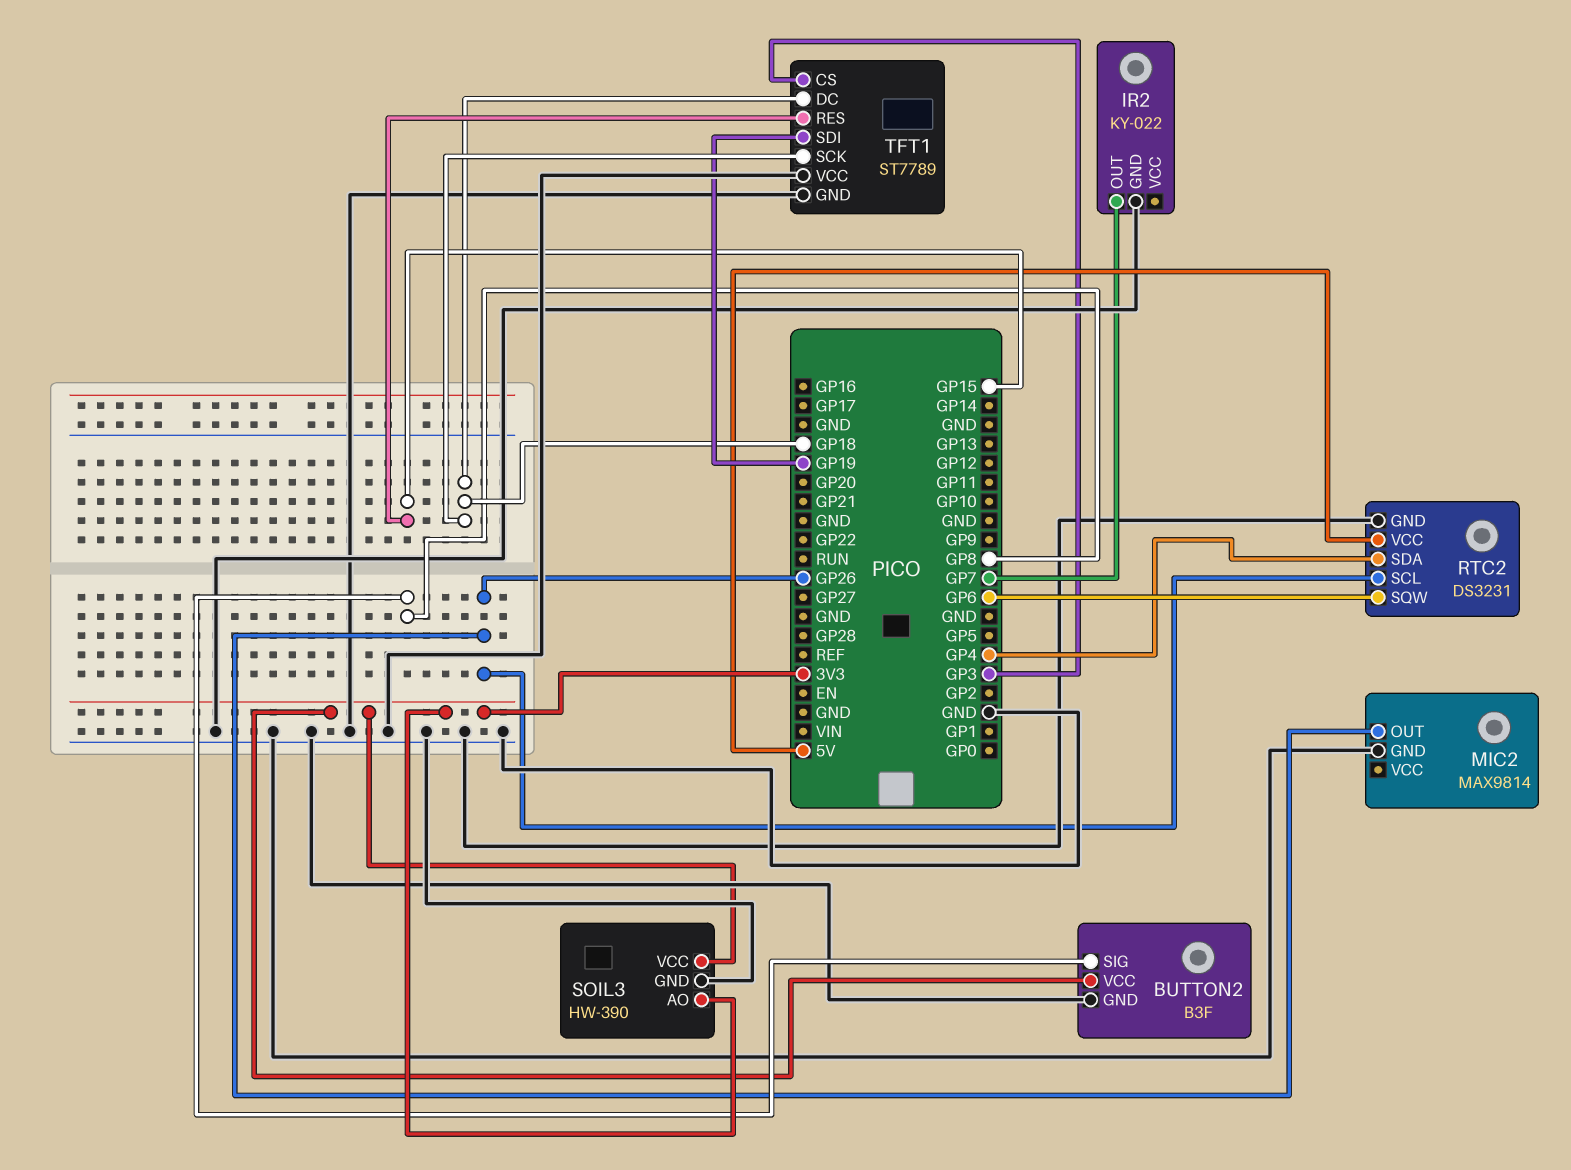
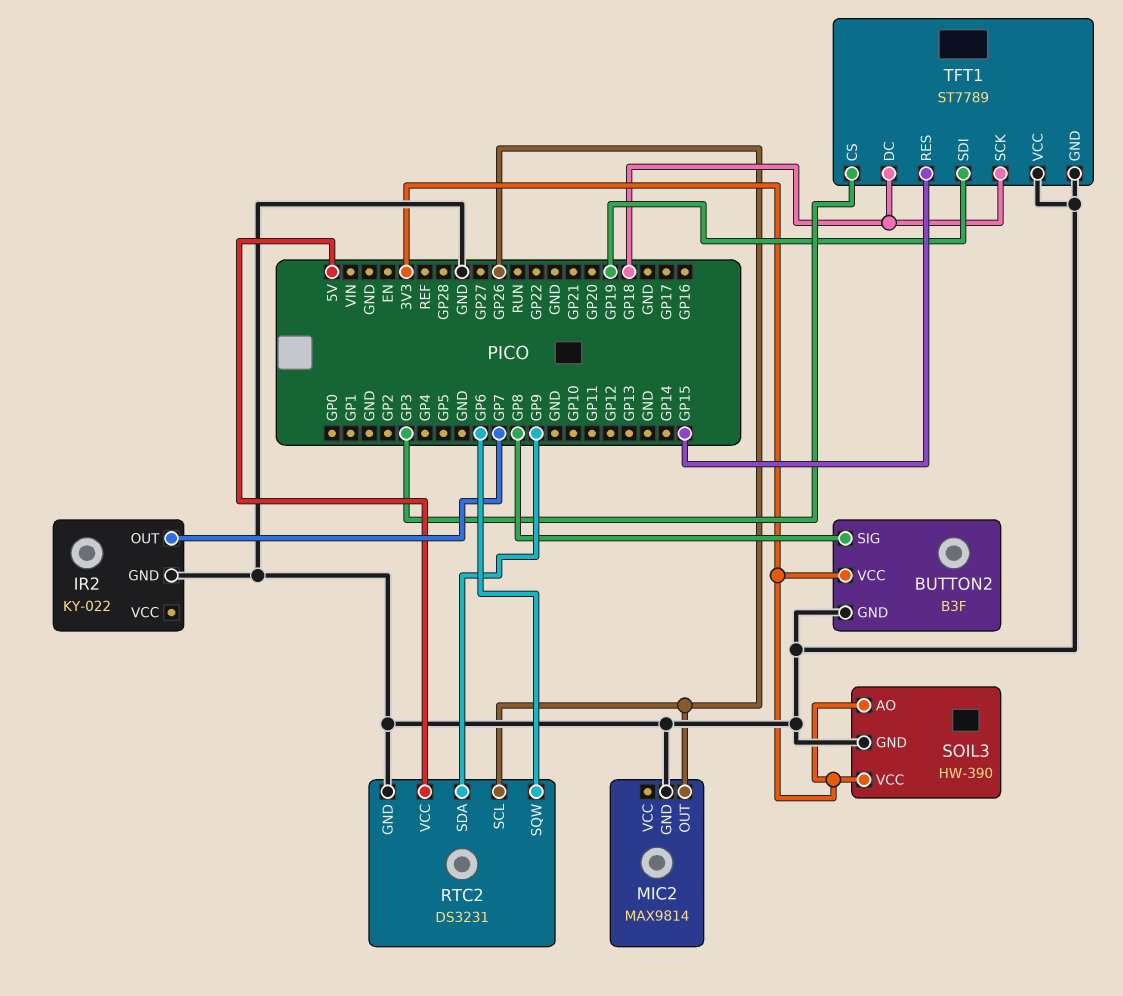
RTC2 pin SDA: GP4 -> GP9

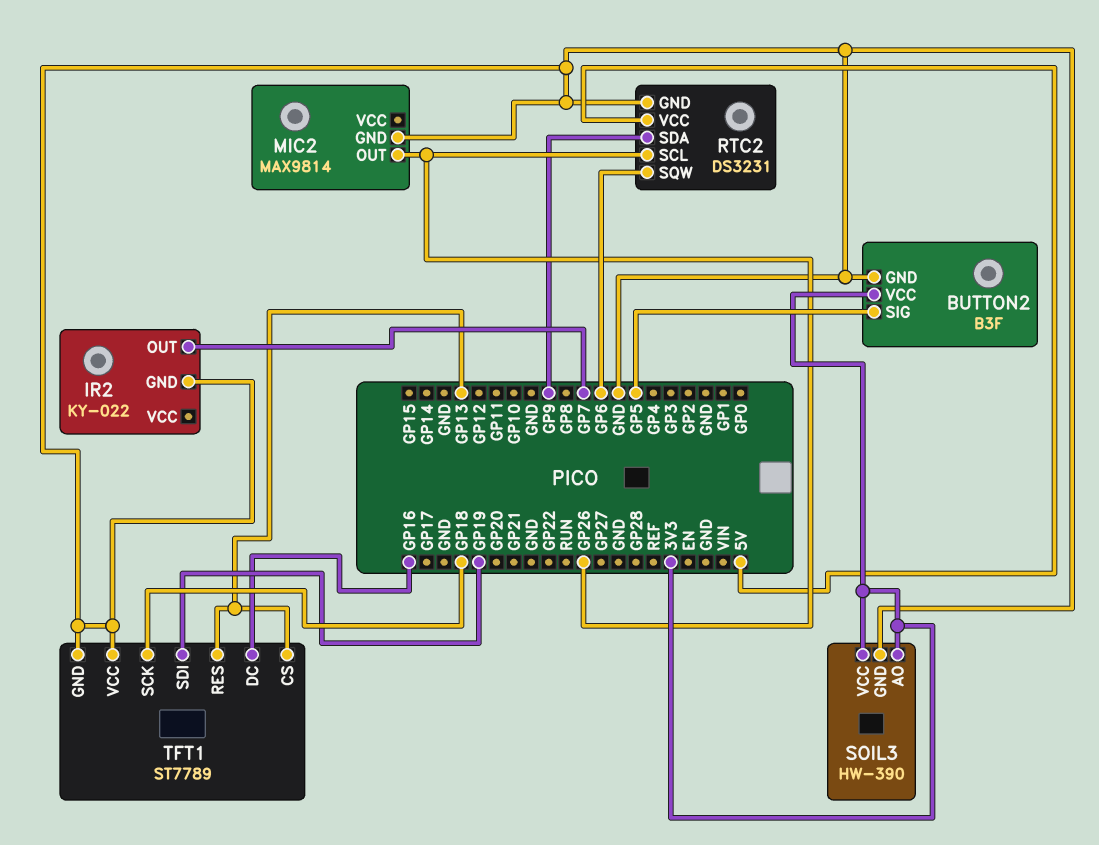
BUTTON2 pin SIG: GP8 -> GP5
TFT1 pin CS: GP3 -> GP13
TFT1 pin DC: GP18 -> GP16
TFT1 pin RES: GP15 -> GP13

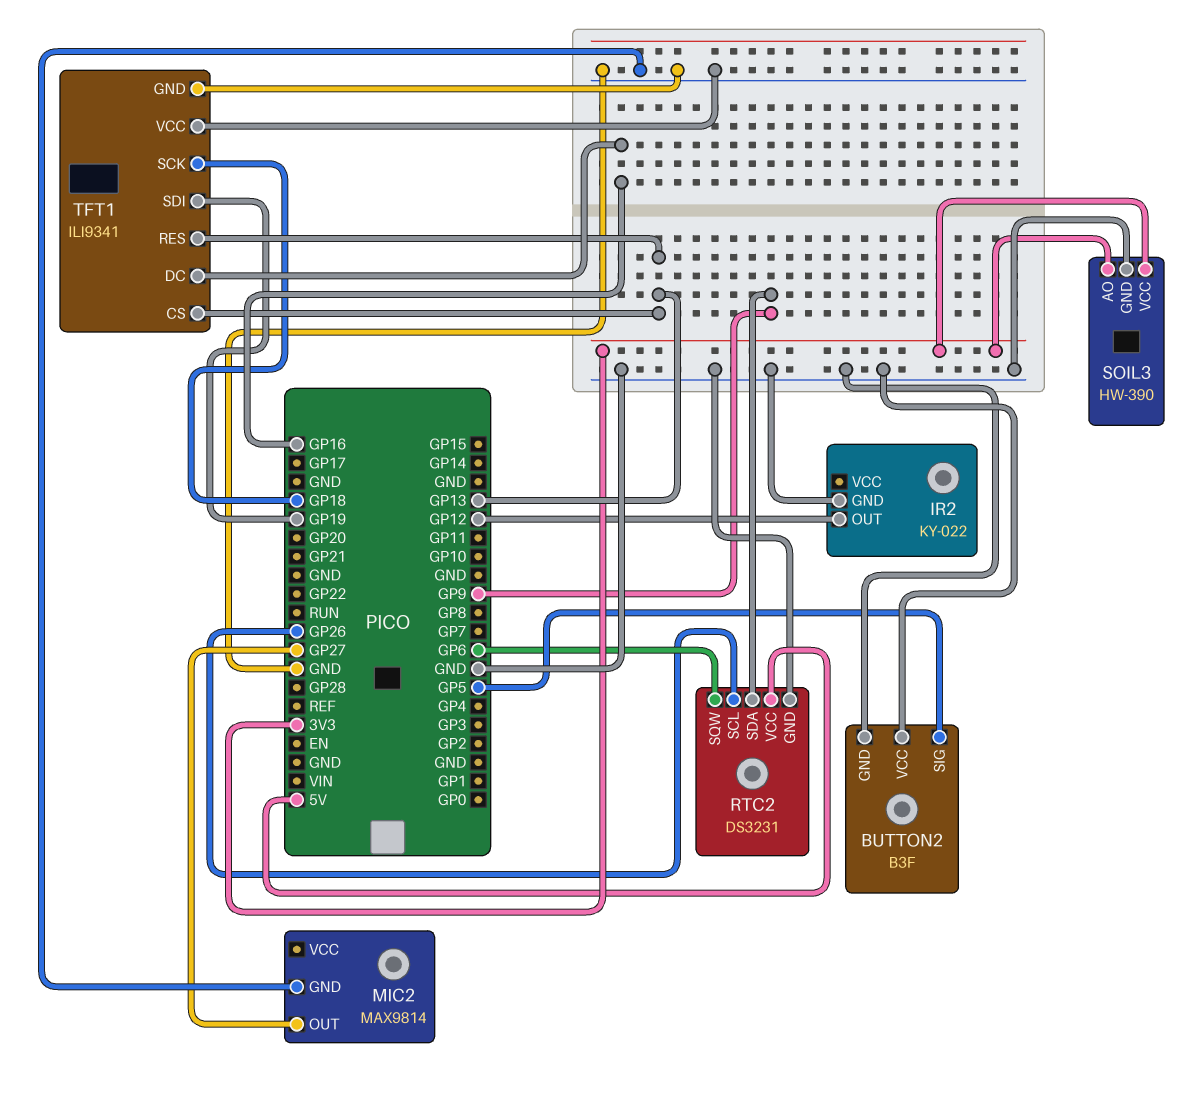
BUTTON2 pin VCC: 3V3 -> GND
IR2 pin OUT: GP7 -> GP12
MIC2 pin OUT: GP26 -> GP27
TFT1: ST7789 -> ILI9341

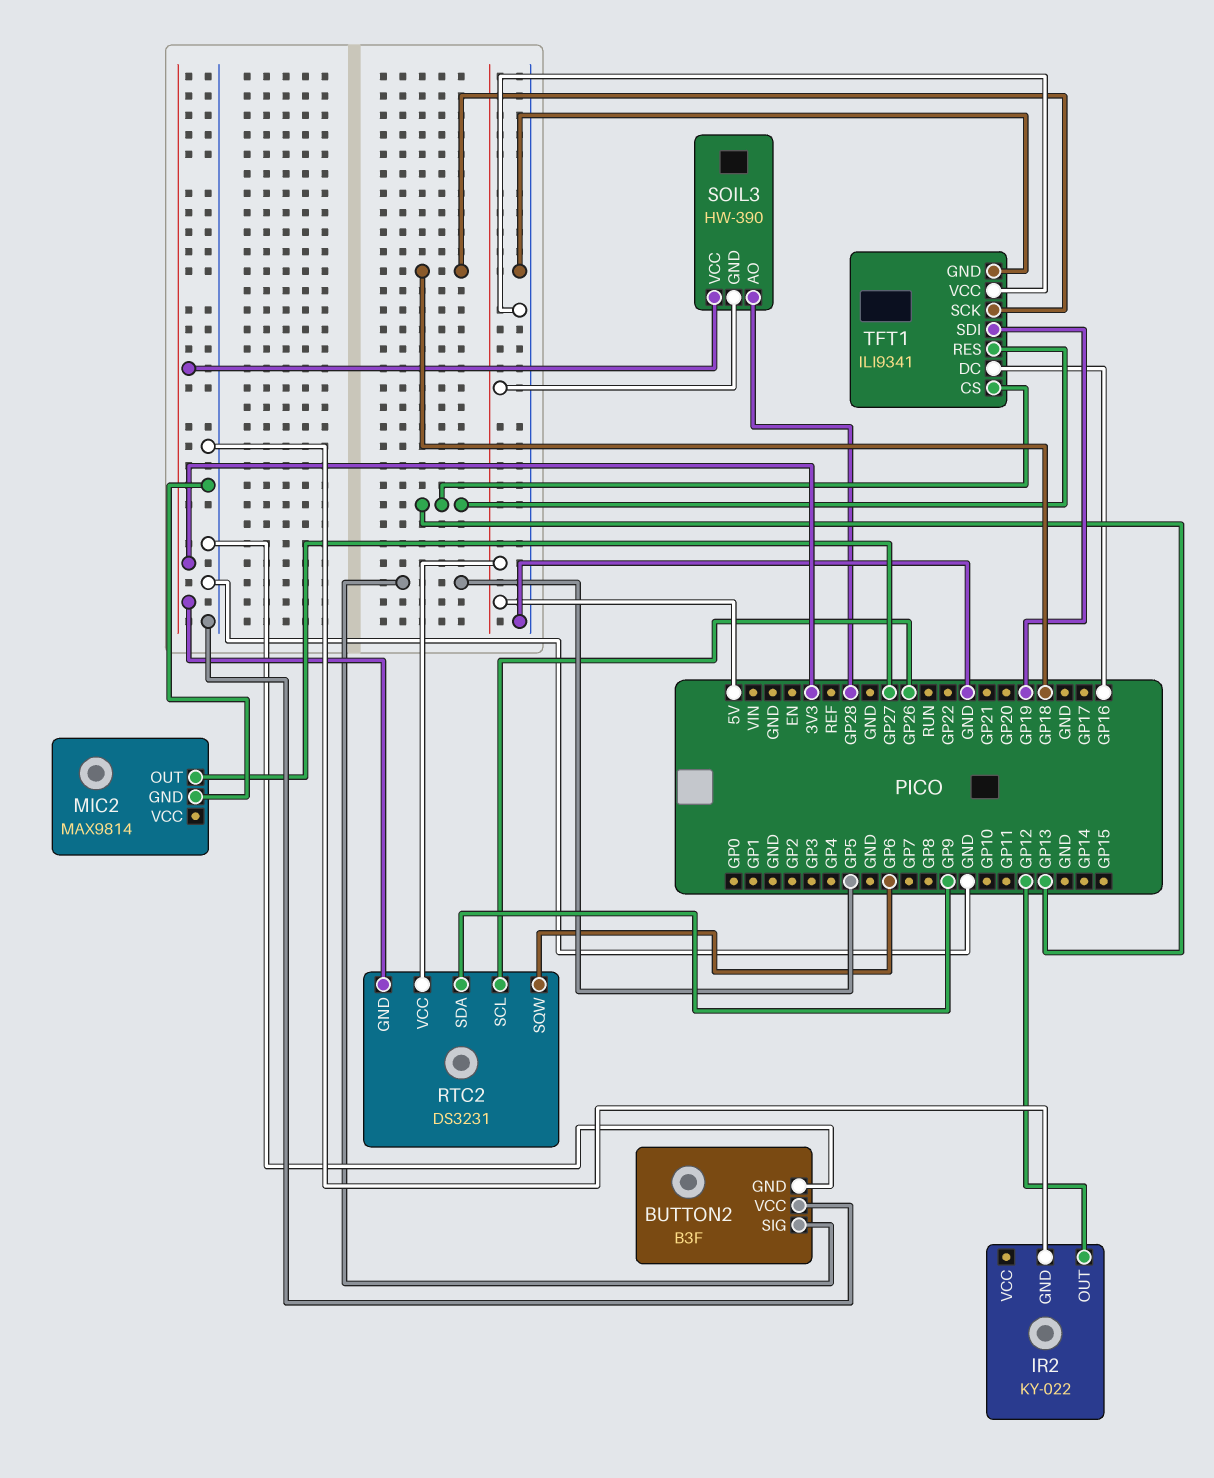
RTC2 pin GND: GND -> 3V3
SOIL3 pin AO: 3V3 -> GP28
SOIL3 pin GND: GND -> 5V

